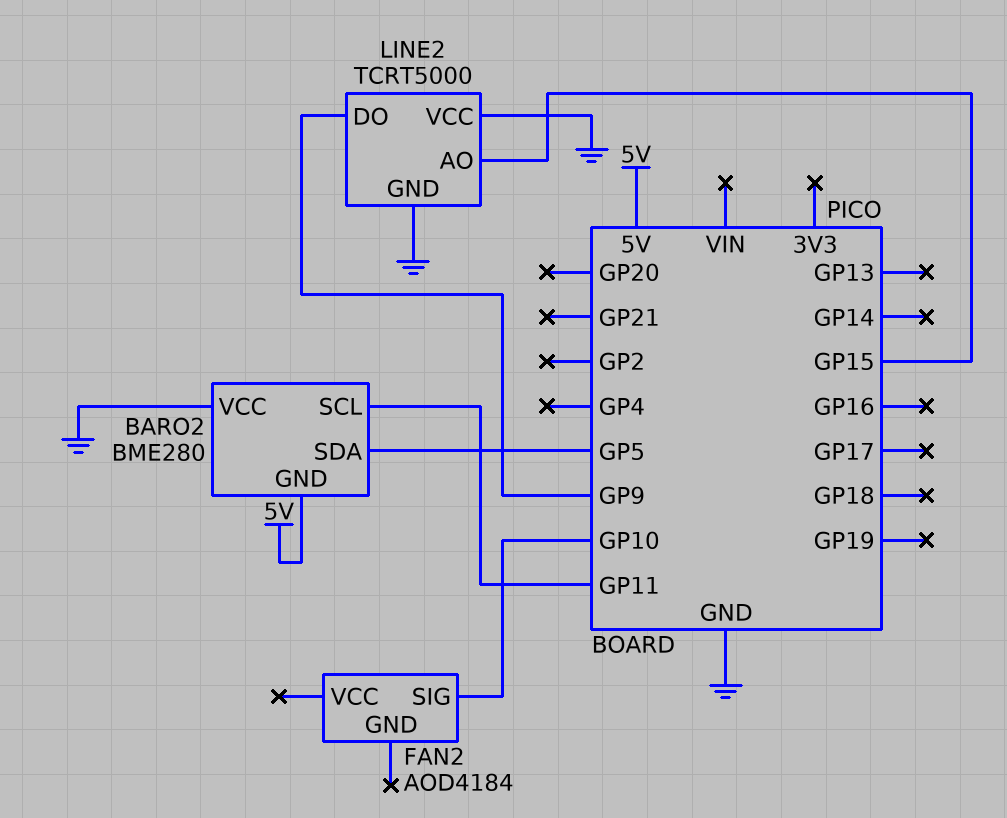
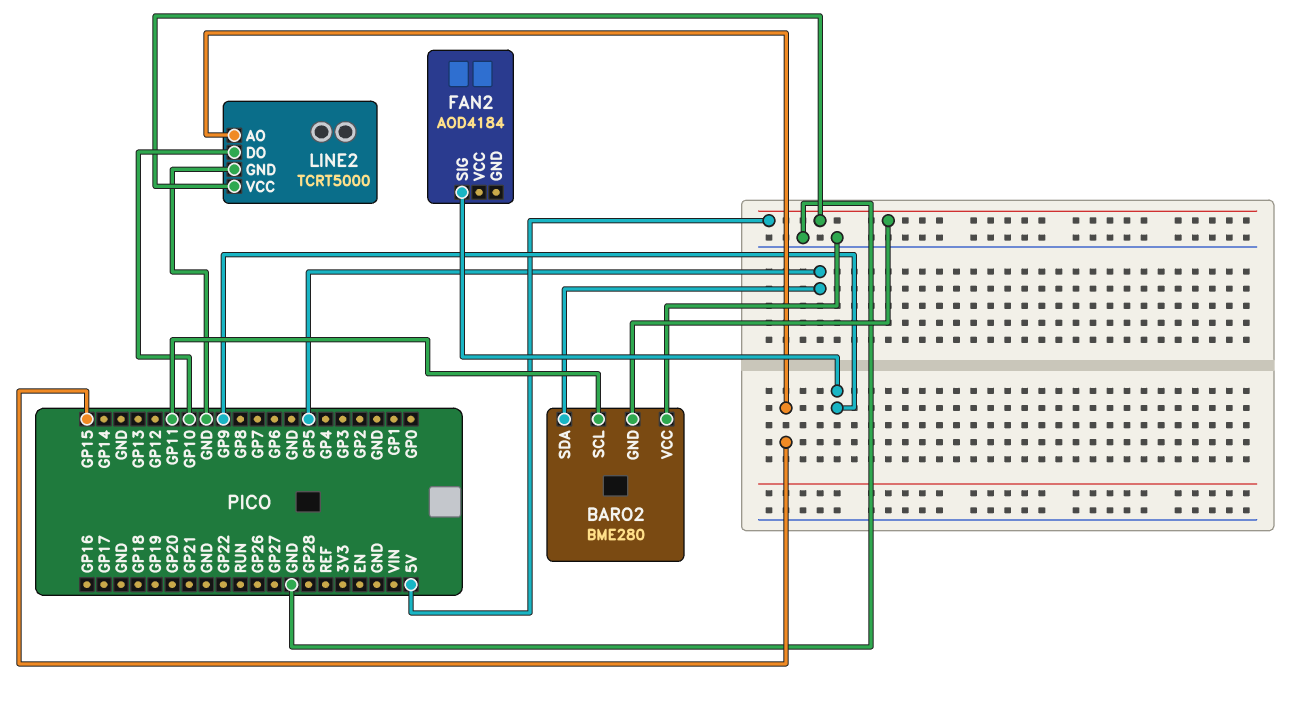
FAN2 pin SIG: GP10 -> GP9
LINE2 pin DO: GP9 -> GP10
LINE2 pin VCC: GND -> 5V

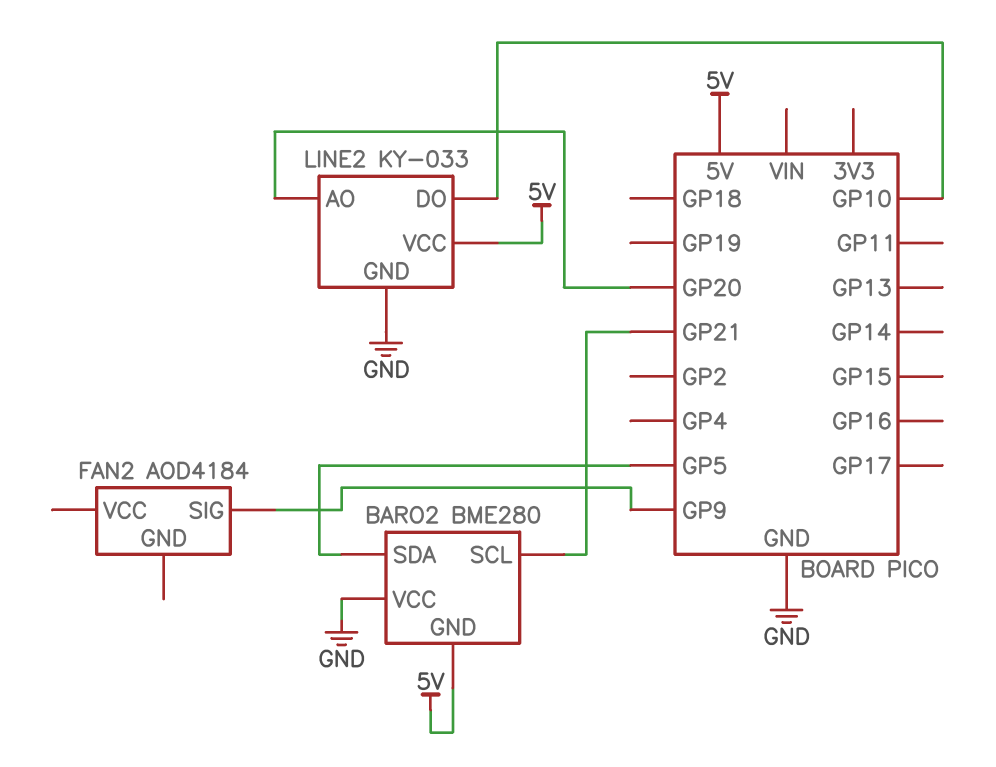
BARO2 pin SCL: GP11 -> GP21
LINE2: TCRT5000 -> KY-033
LINE2 pin AO: GP15 -> GP20

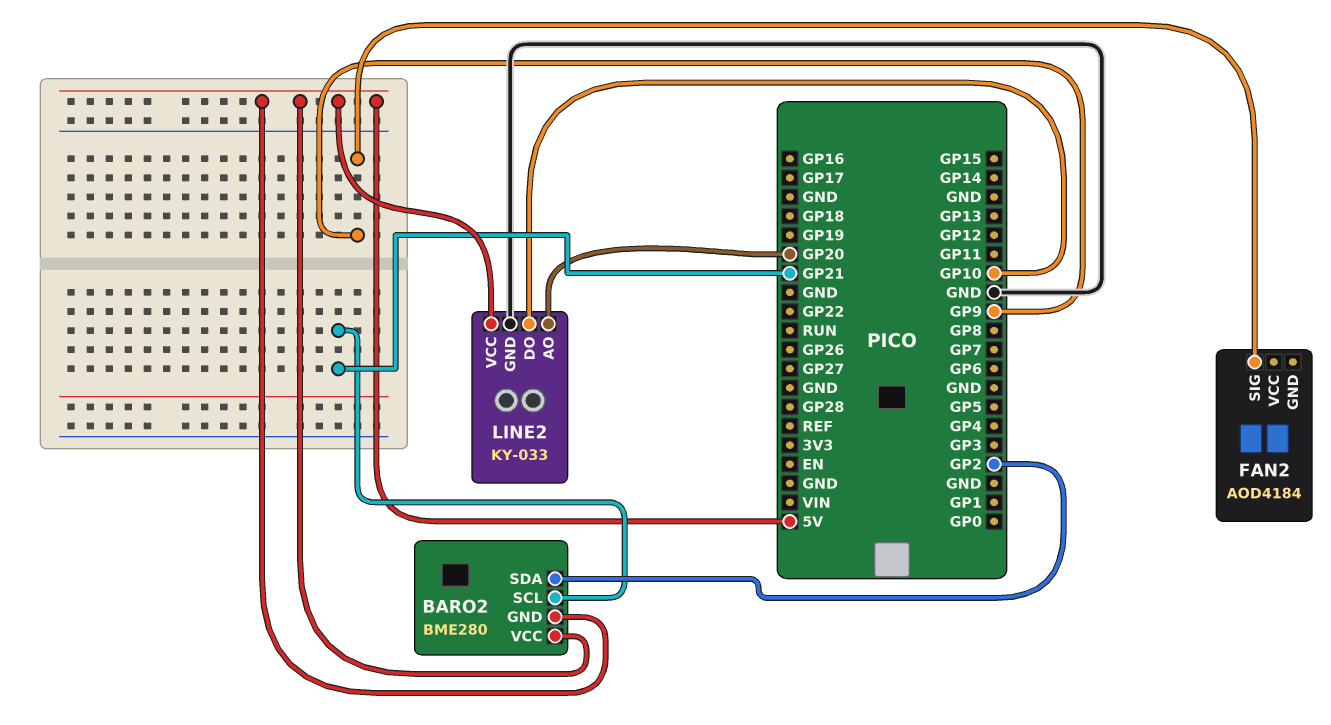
BARO2 pin SDA: GP5 -> GP2
BARO2 pin VCC: GND -> 5V

